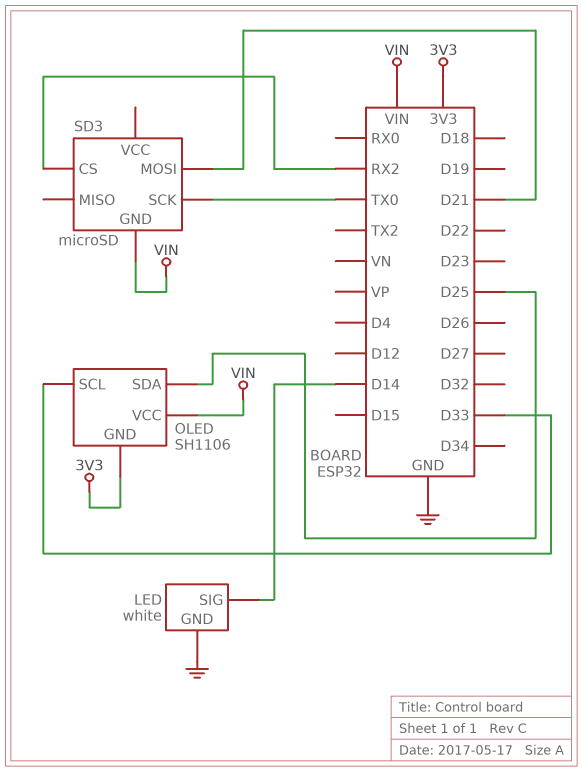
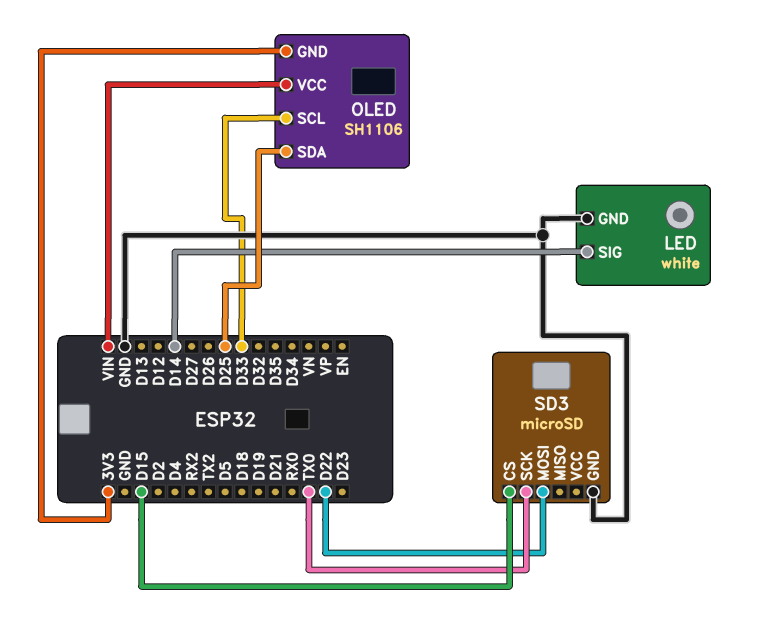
SD3 pin CS: RX2 -> D15
SD3 pin GND: VIN -> GND
SD3 pin MOSI: D21 -> D22

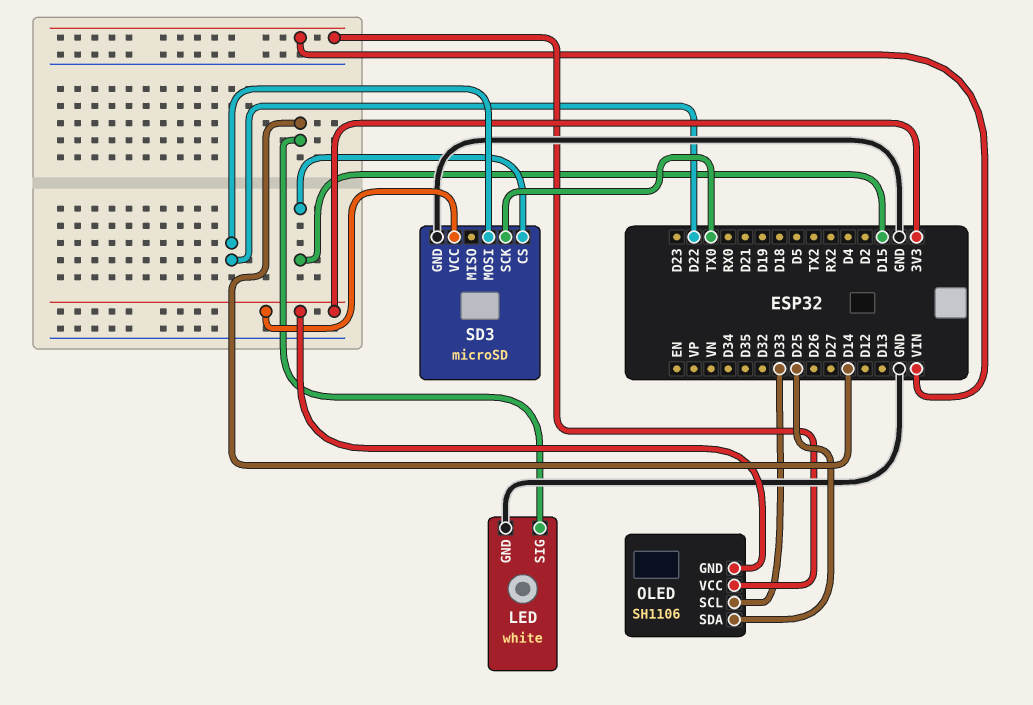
SD3 pin VCC: none -> 3V3

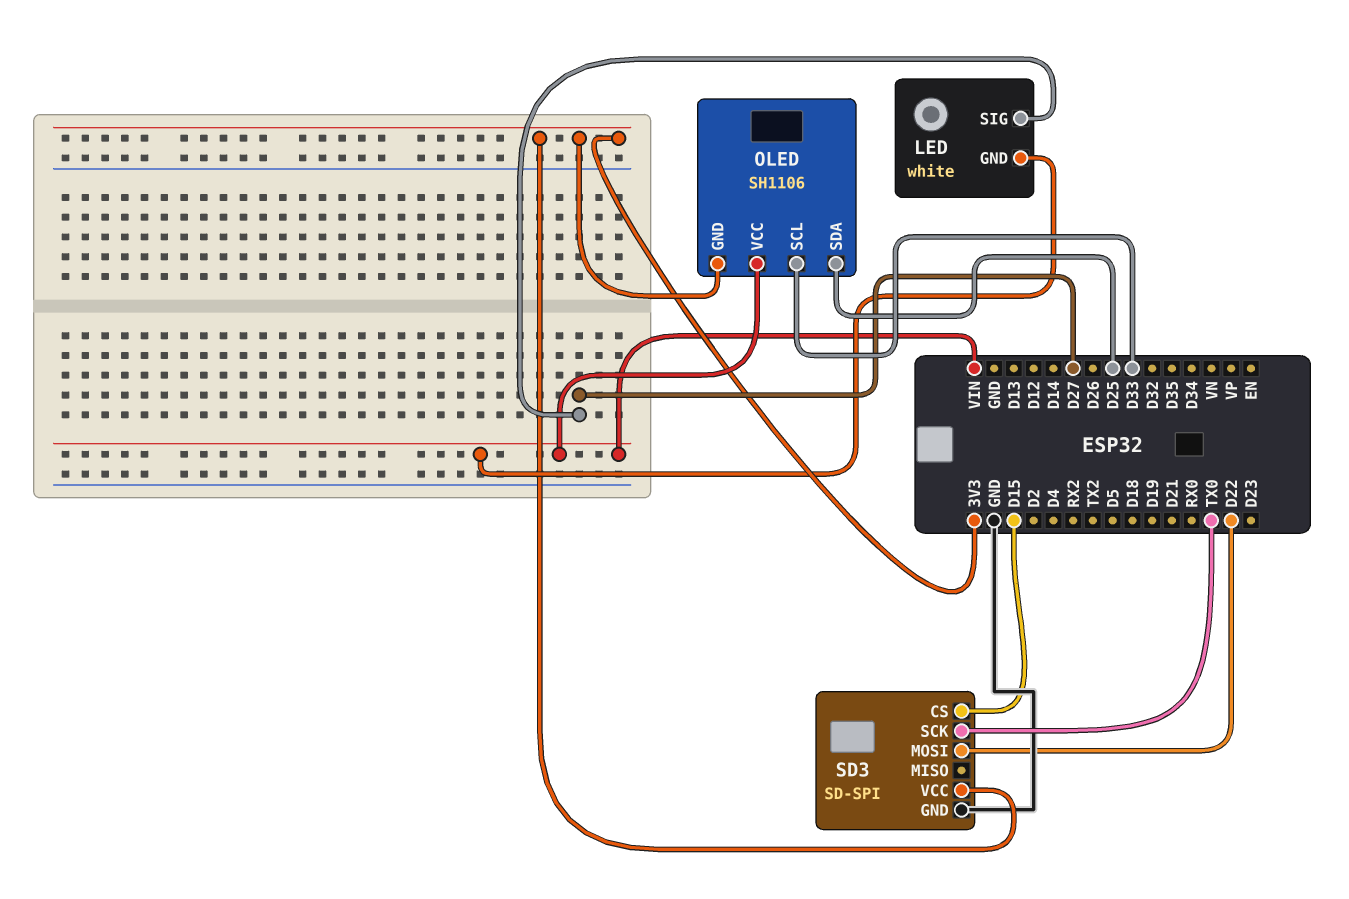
LED pin GND: GND -> VIN
LED pin SIG: D14 -> D27
SD3: microSD -> SD-SPI

